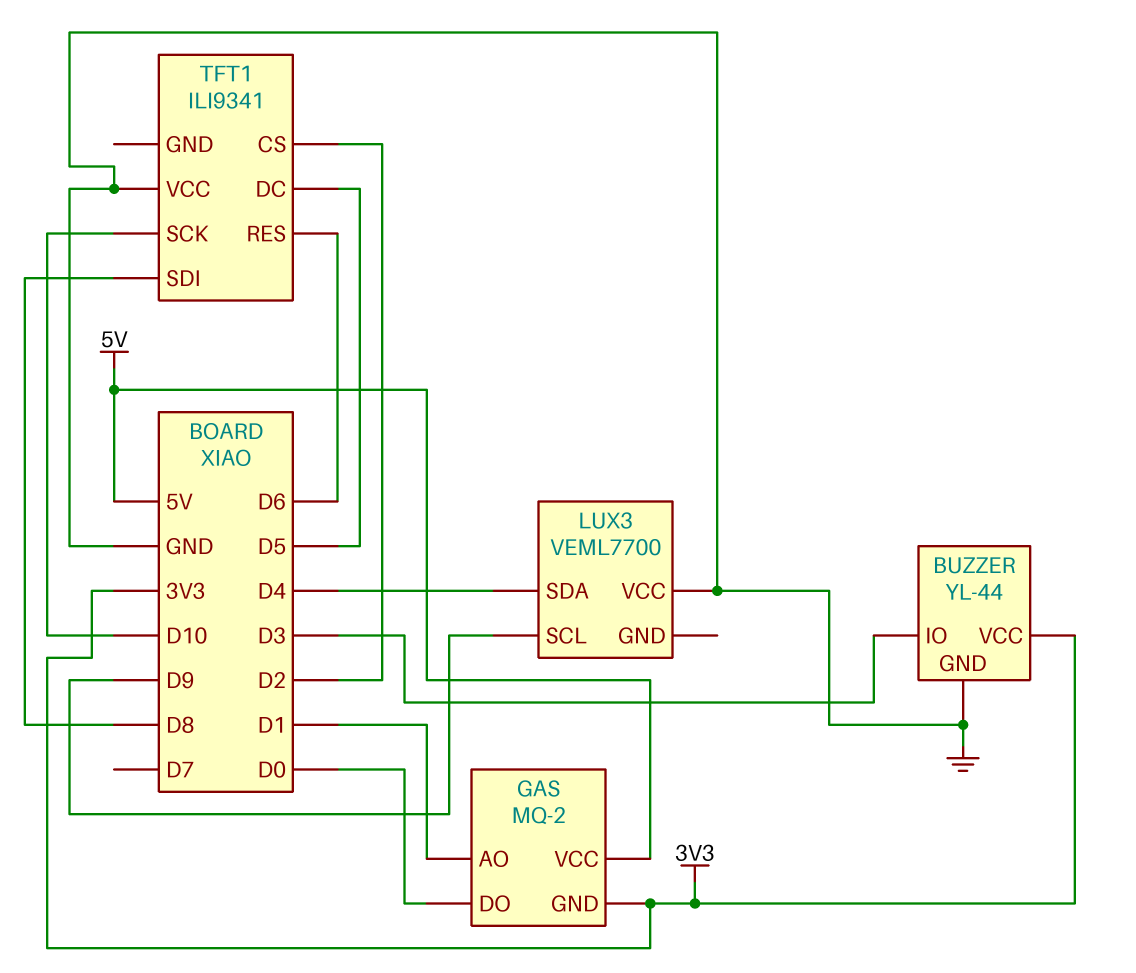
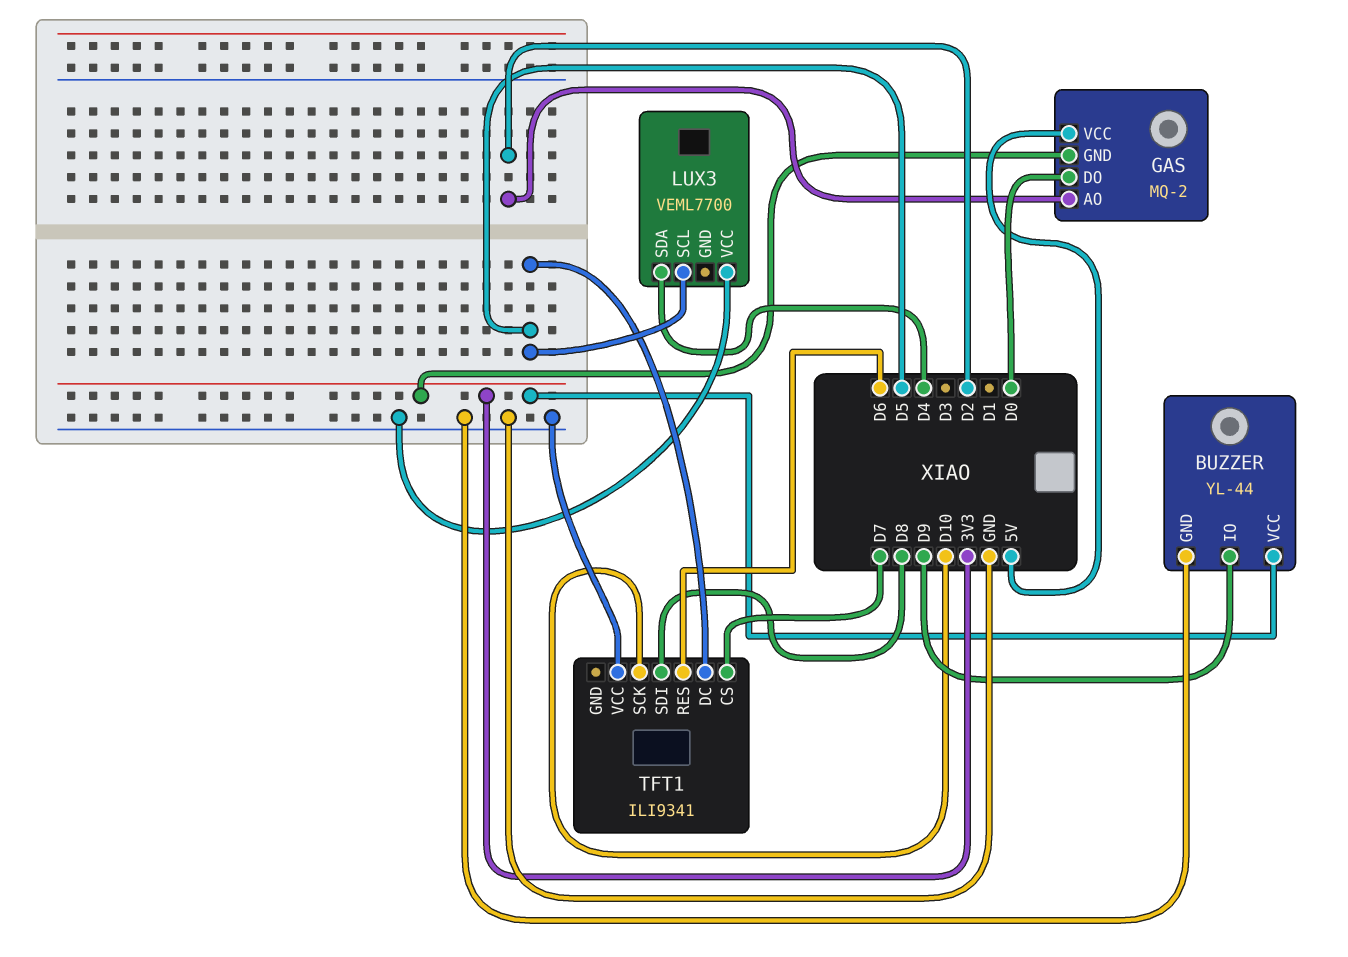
BUZZER pin IO: D3 -> D9
GAS pin AO: D1 -> D2
LUX3 pin SCL: D9 -> D5
TFT1 pin CS: D2 -> D7

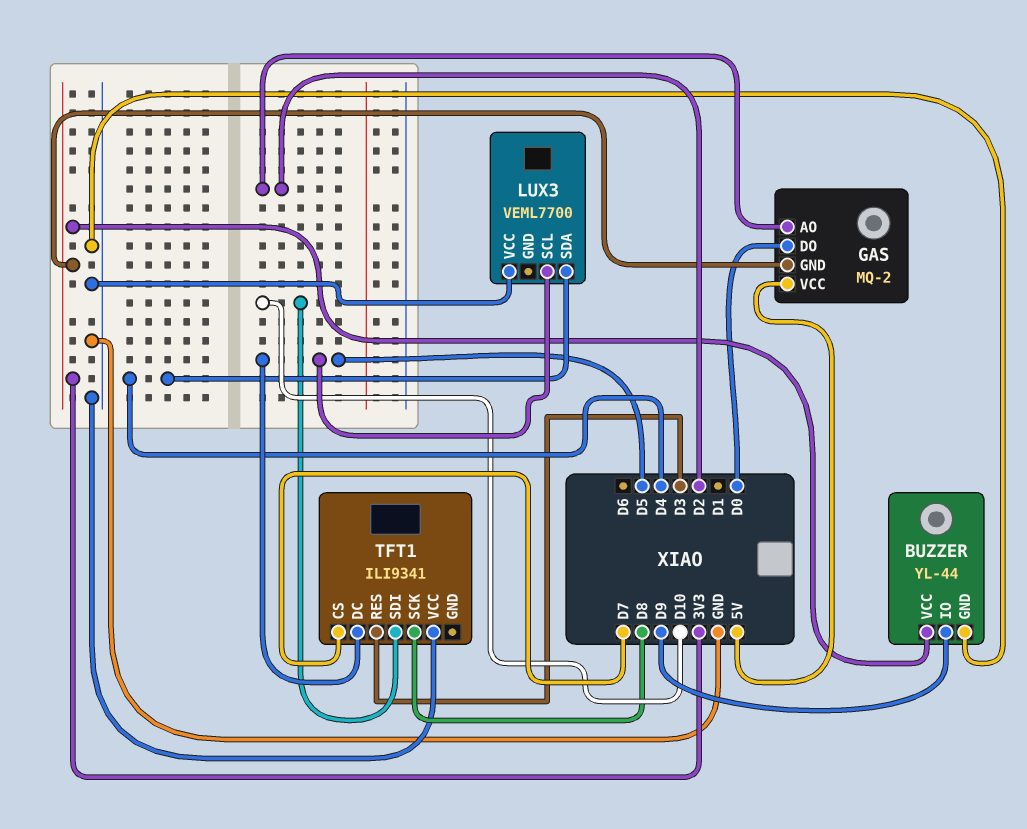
TFT1 pin RES: D6 -> D3
TFT1 pin SCK: D10 -> D8
TFT1 pin SDI: D8 -> D10

